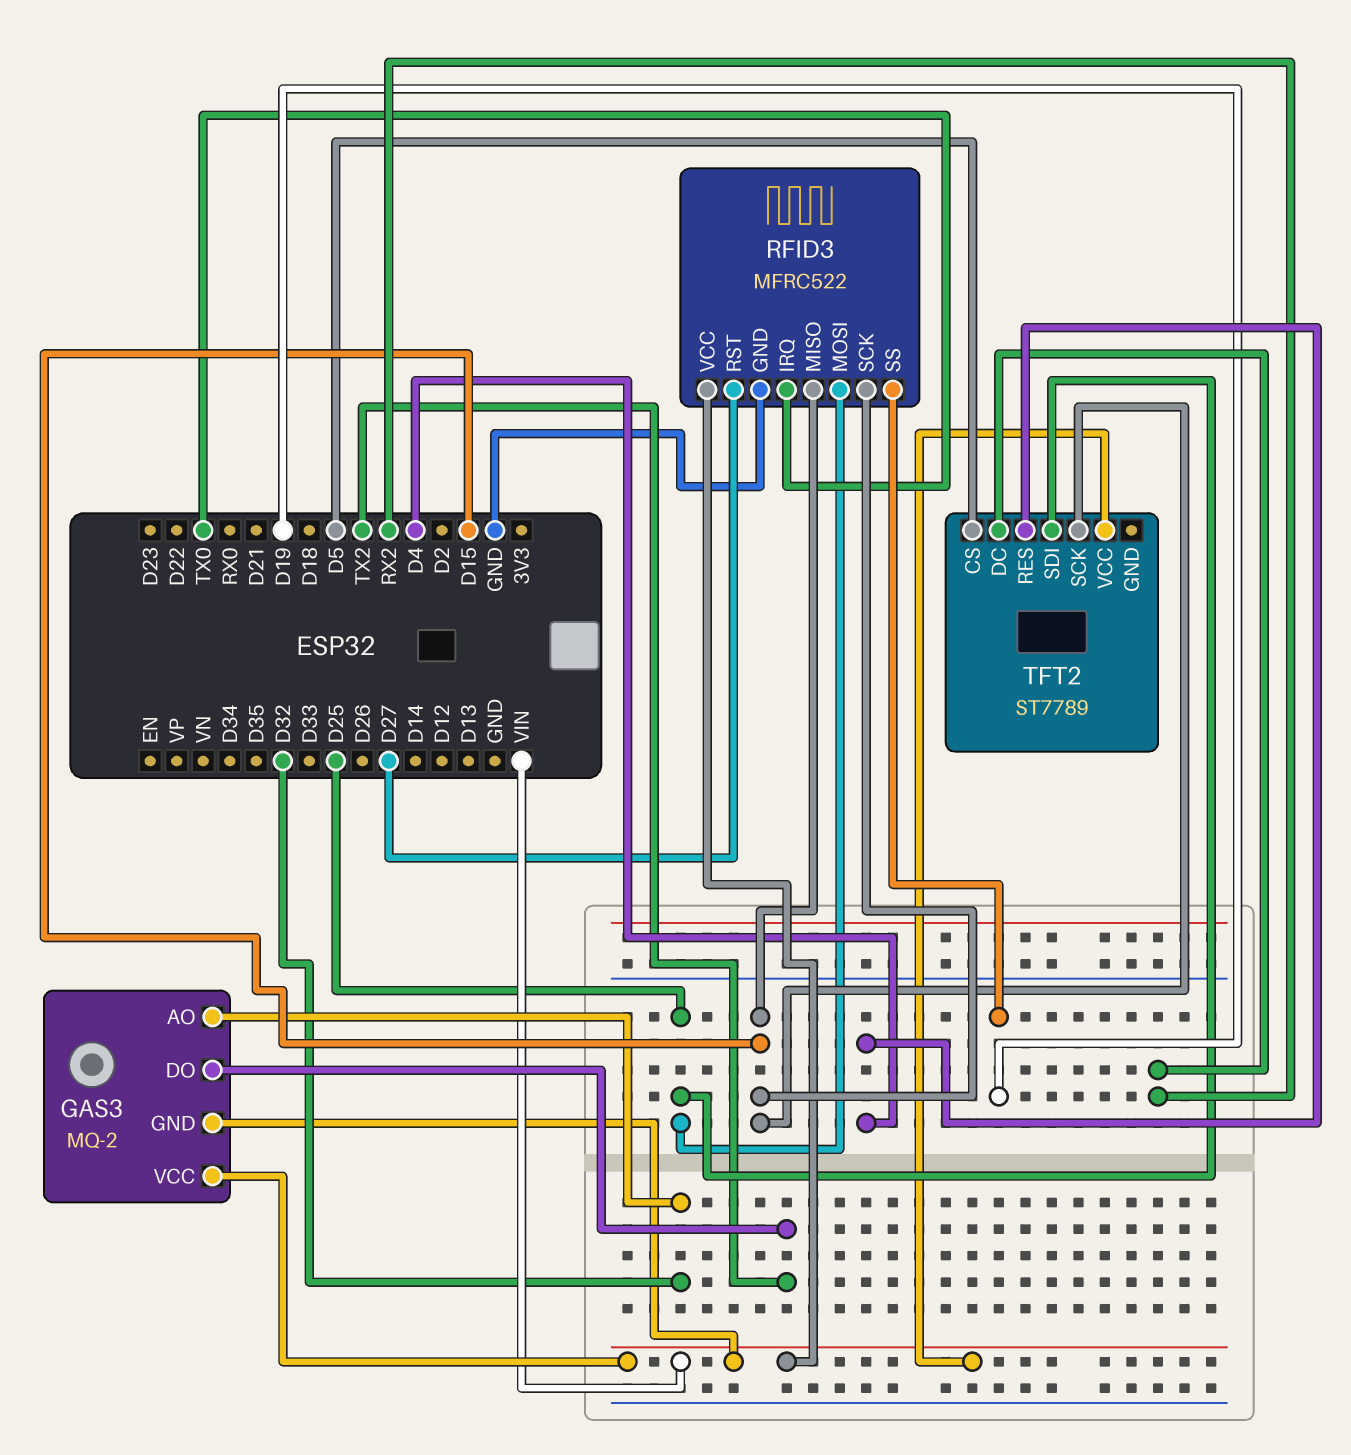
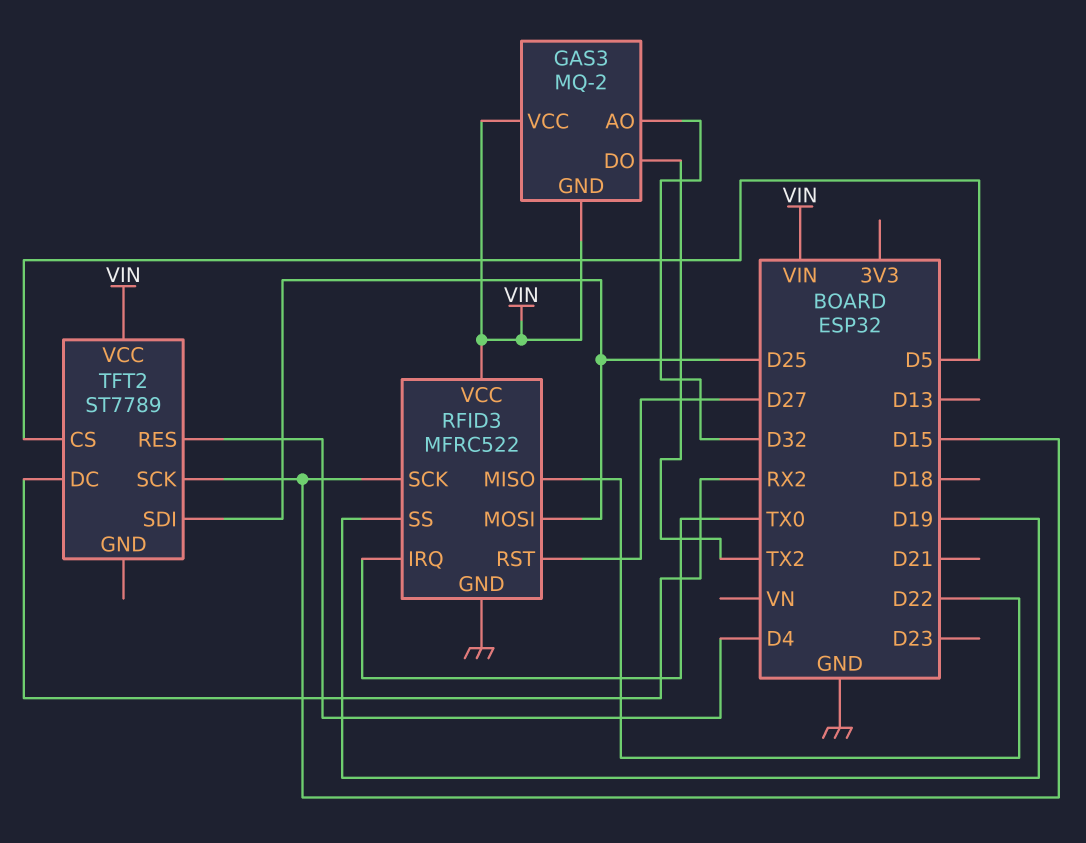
RFID3 pin MISO: D15 -> D22

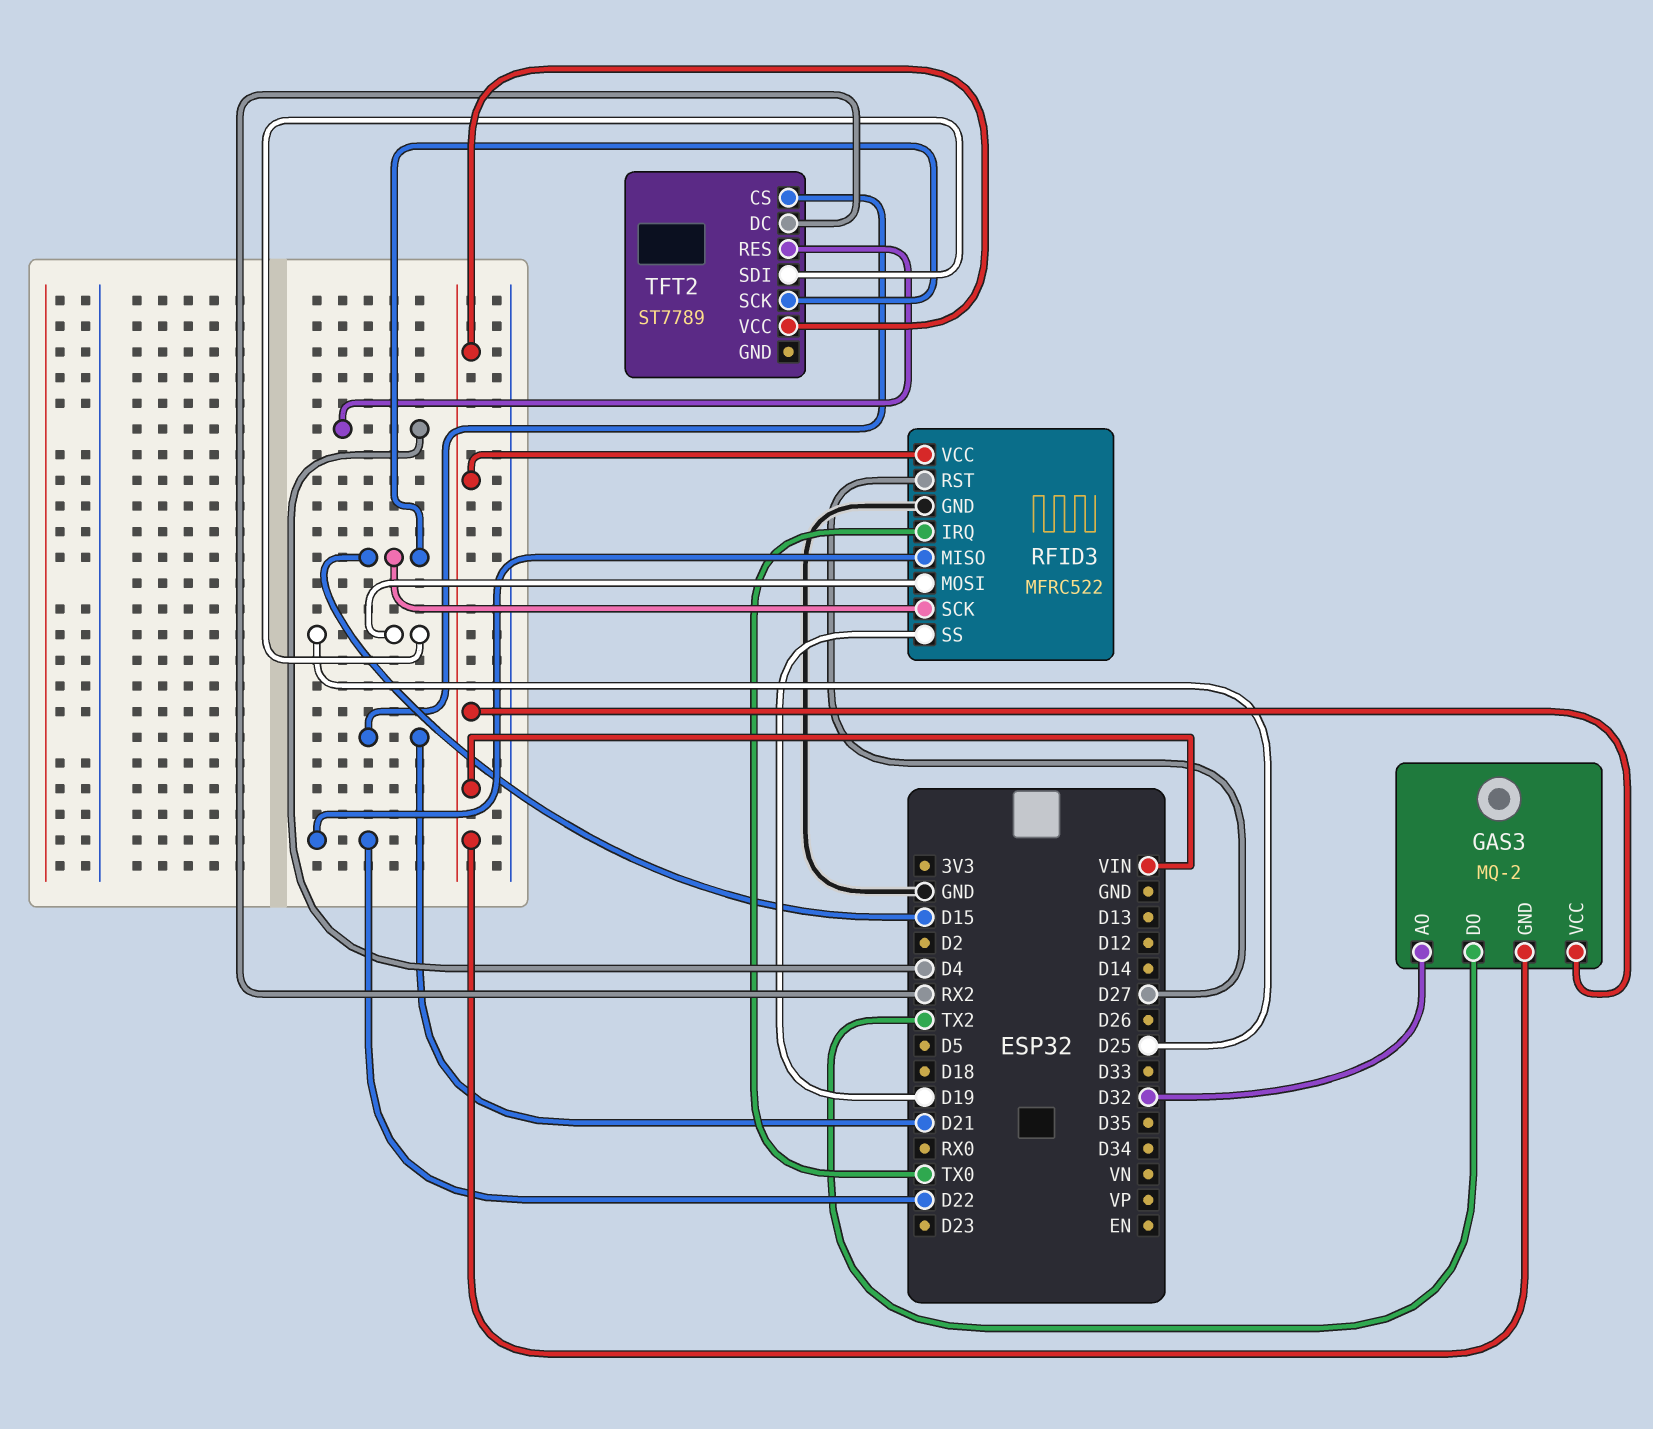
TFT2 pin CS: D5 -> D21

